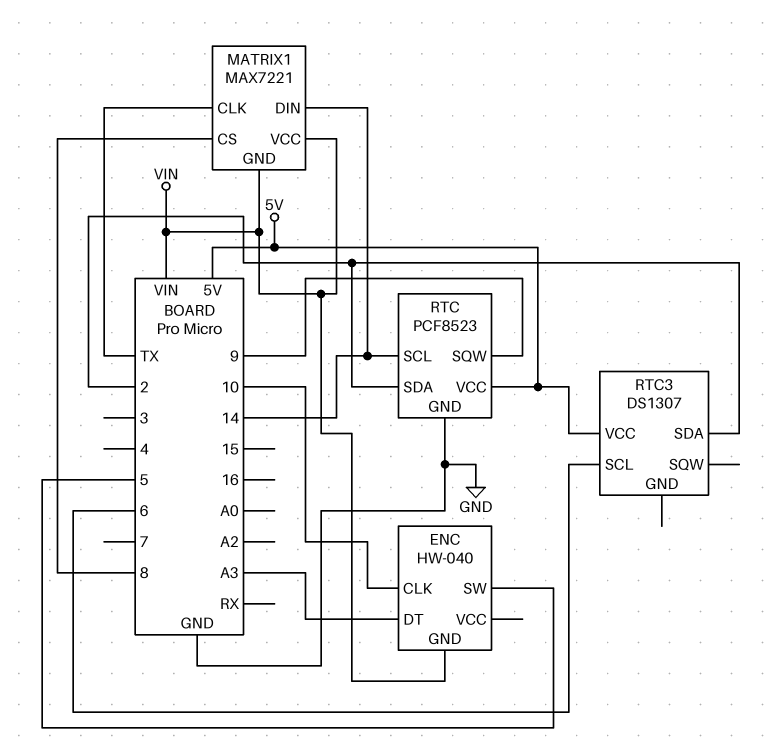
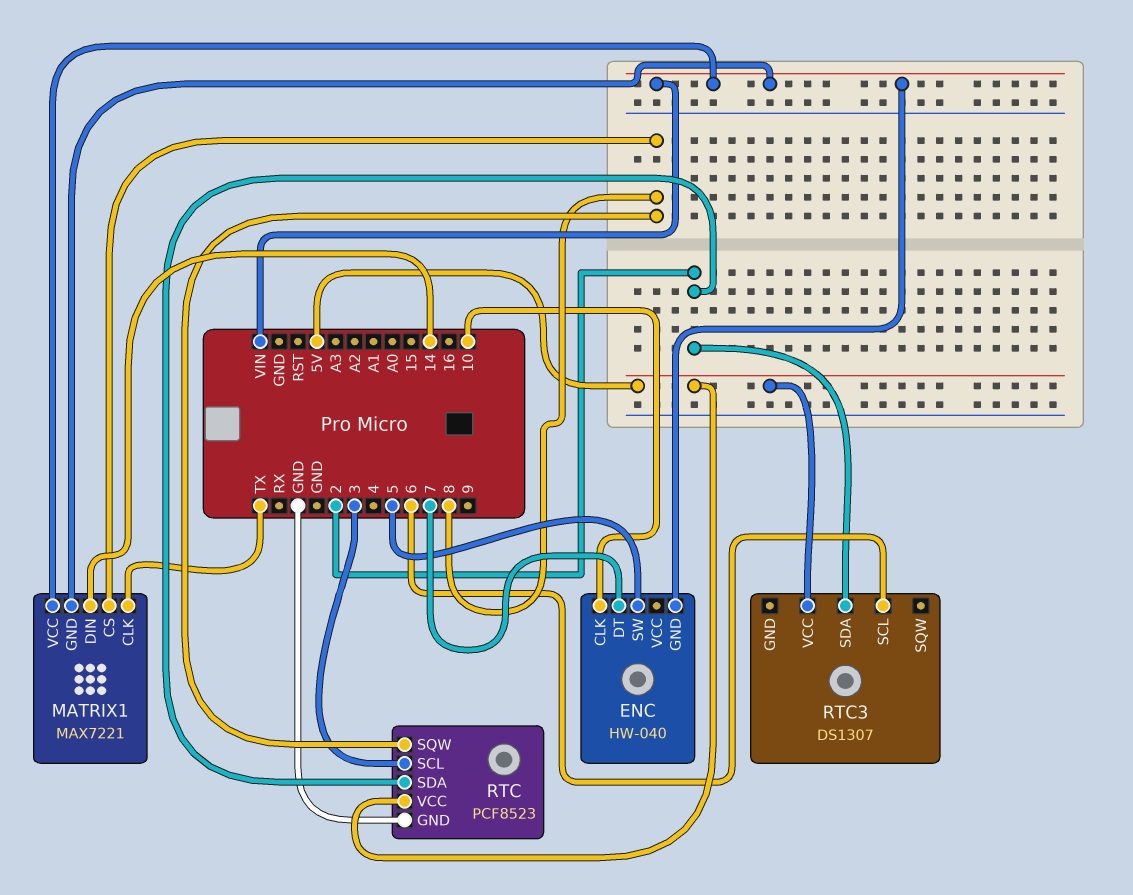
ENC pin DT: A3 -> 7
RTC pin SCL: 14 -> 3
RTC pin SQW: 9 -> 8

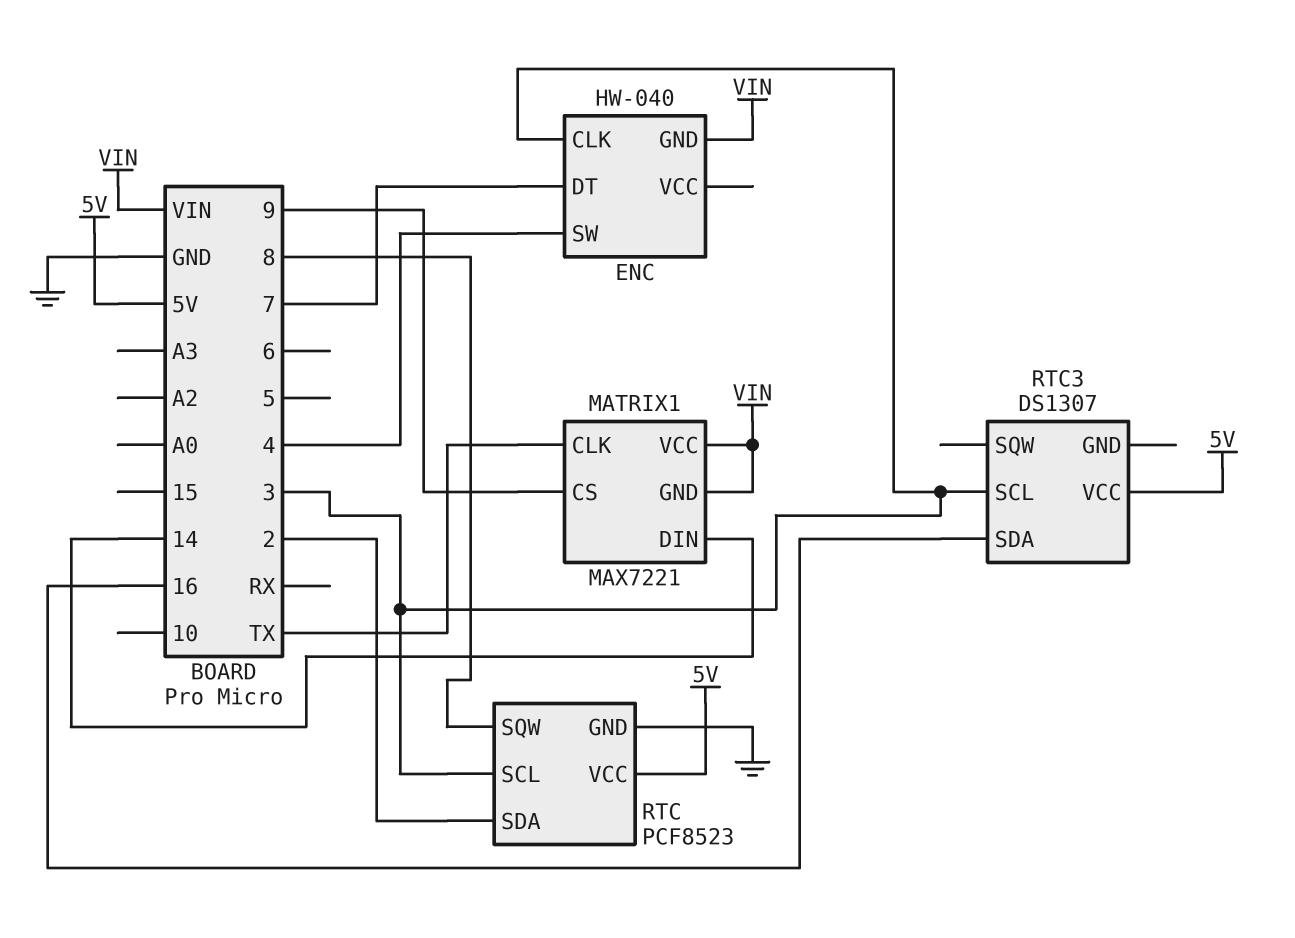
ENC pin CLK: 10 -> 3
ENC pin SW: 5 -> 4
MATRIX1 pin CS: 8 -> 9
RTC3 pin SCL: 6 -> 3
RTC3 pin SDA: 2 -> 16

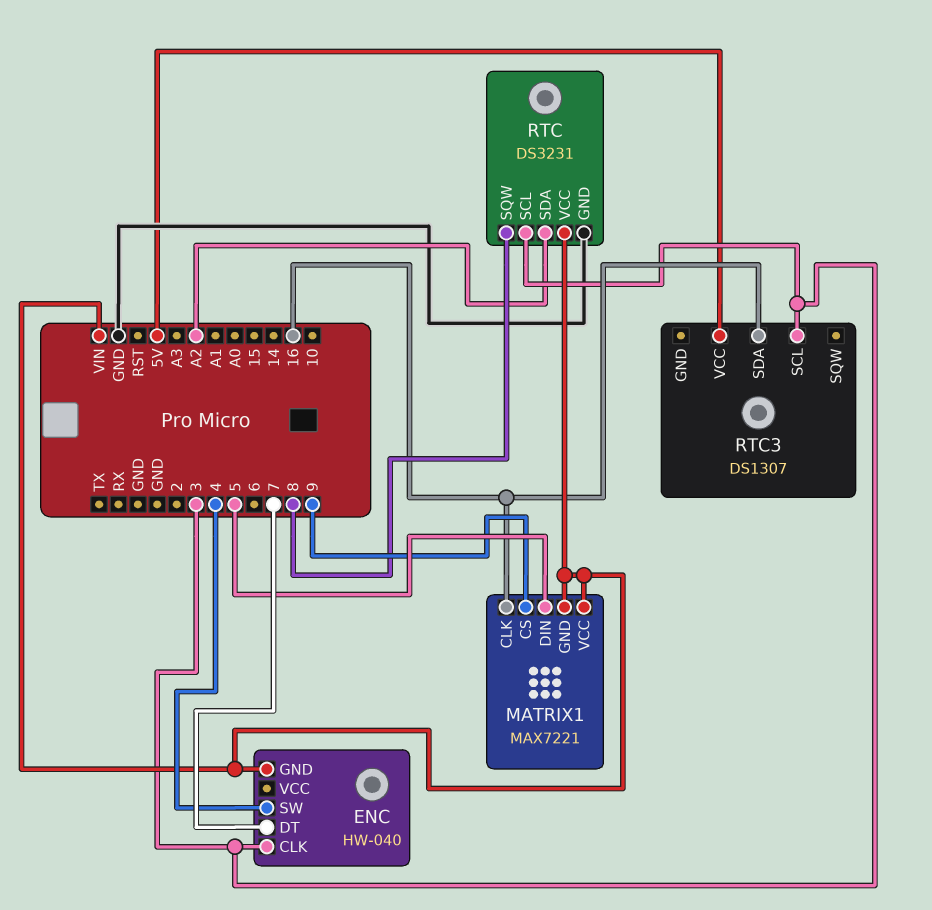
MATRIX1 pin CLK: TX -> 16
MATRIX1 pin DIN: 14 -> 5
RTC: PCF8523 -> DS3231
RTC pin SDA: 2 -> A2
RTC pin VCC: 5V -> VIN

